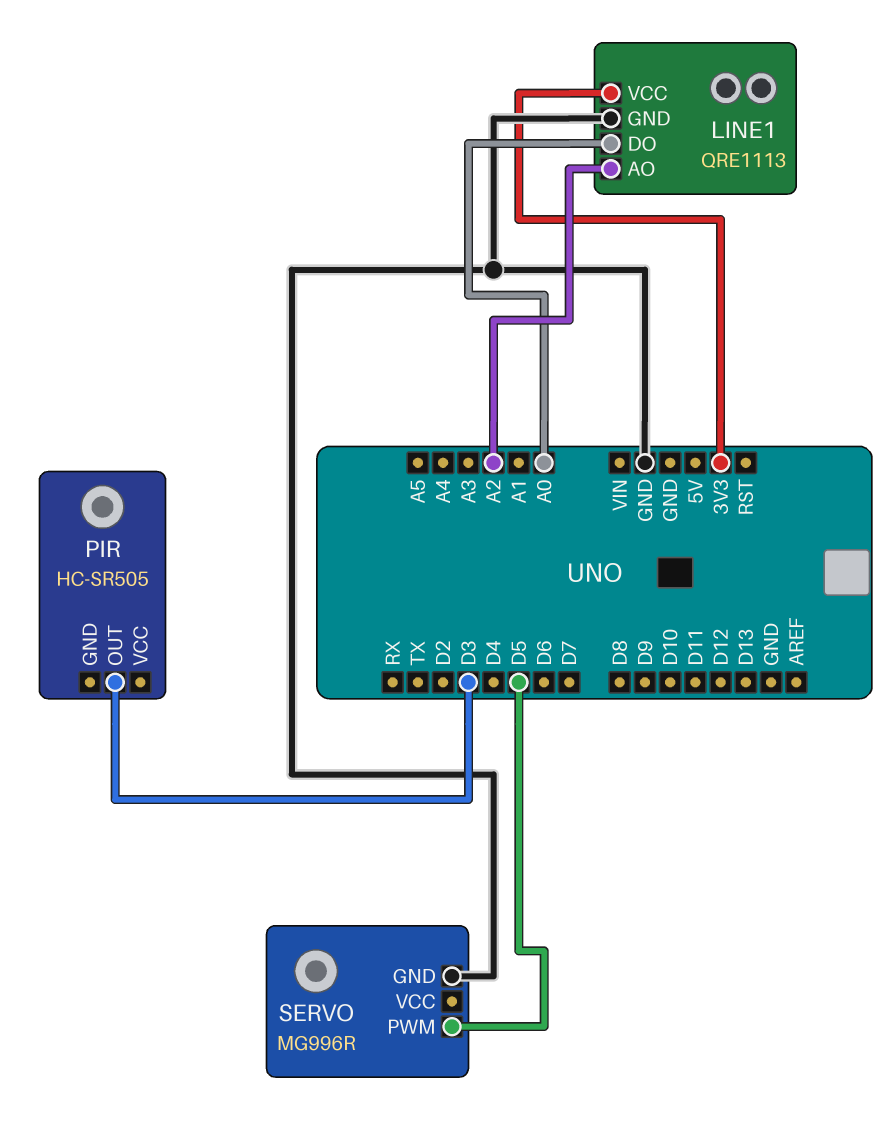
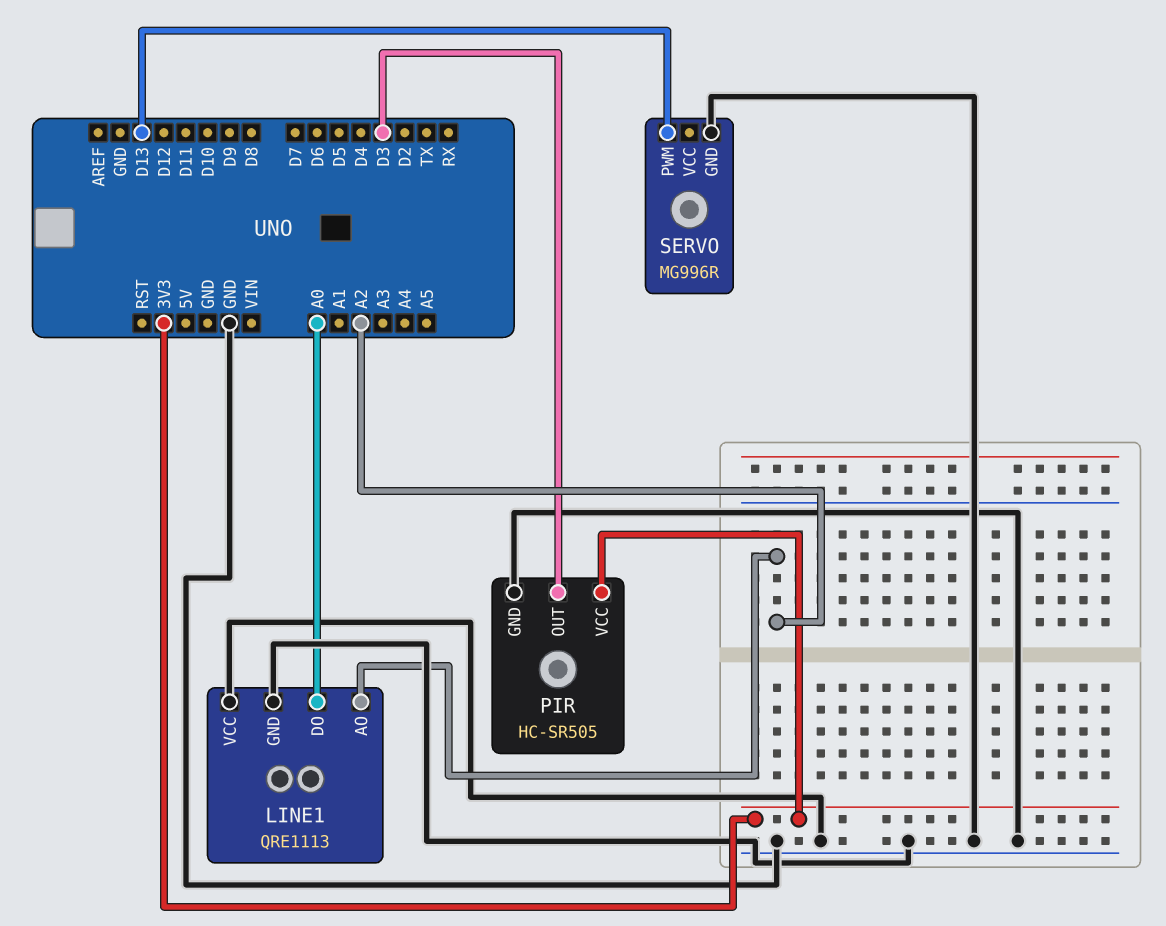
LINE1 pin VCC: 3V3 -> GND
PIR pin GND: none -> GND
PIR pin VCC: none -> 3V3
SERVO pin PWM: D5 -> D13

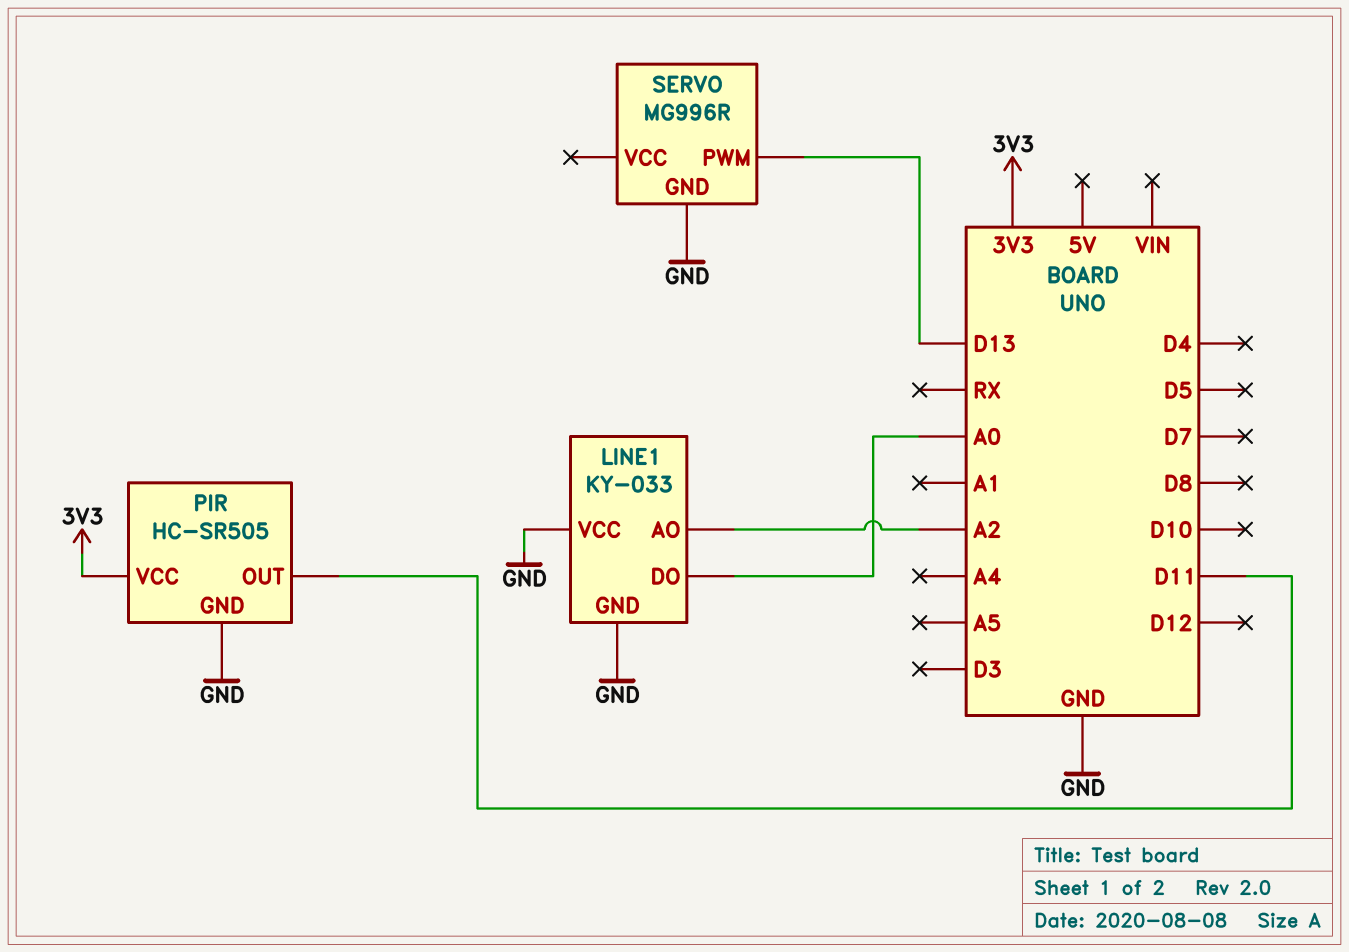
LINE1: QRE1113 -> KY-033
PIR pin OUT: D3 -> D11

